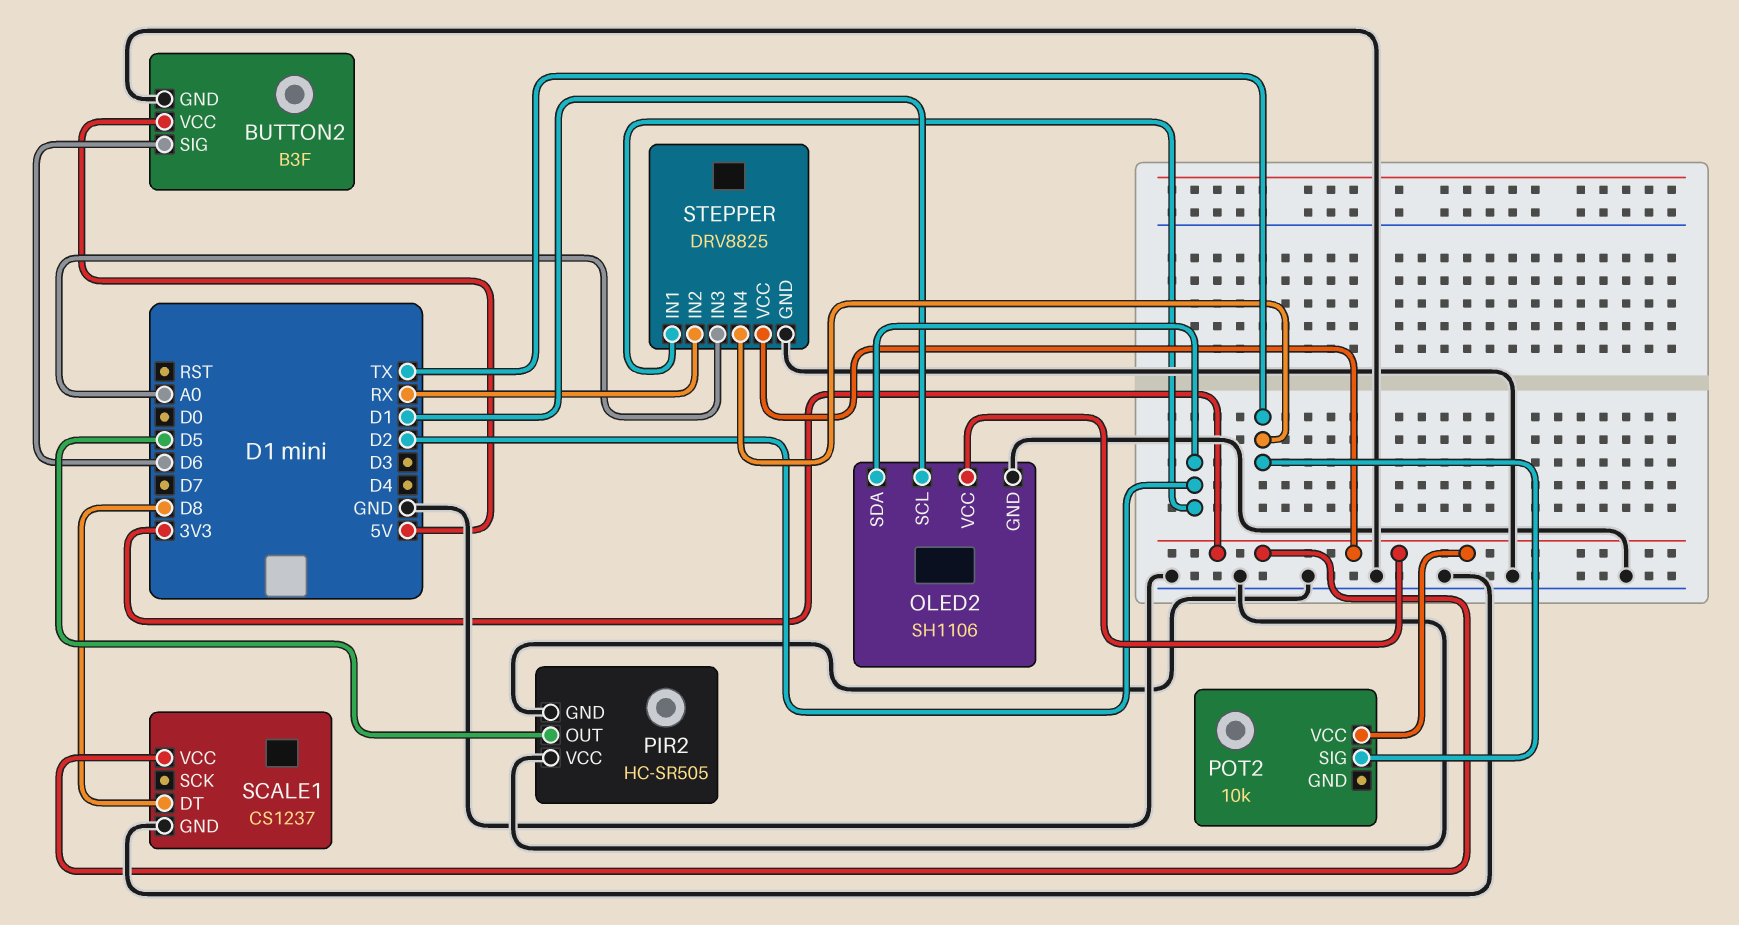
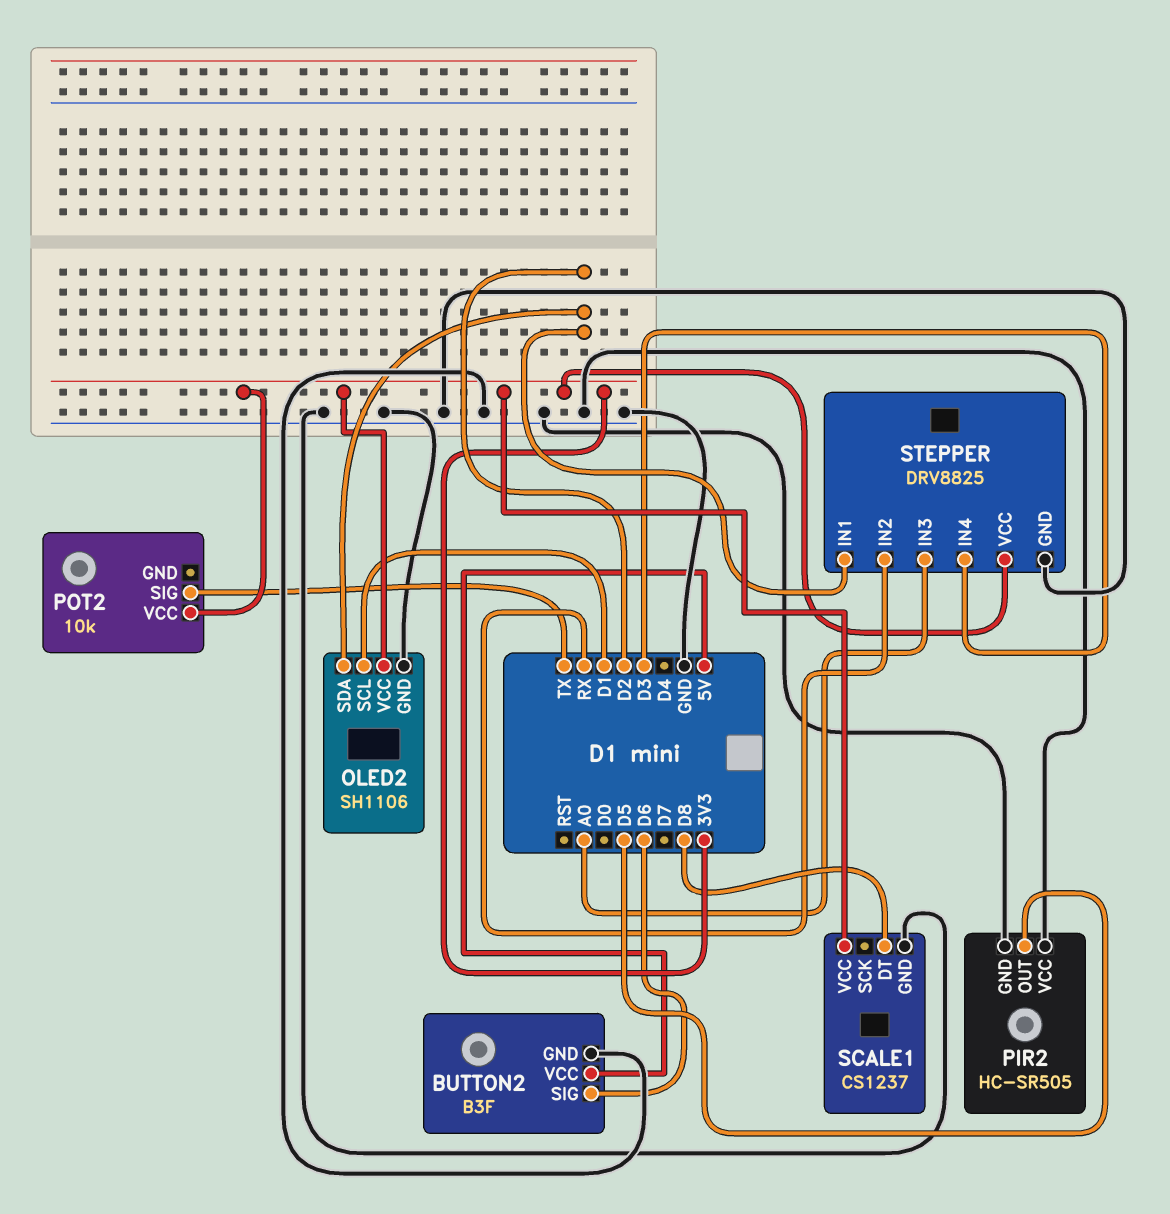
STEPPER pin IN4: TX -> D3

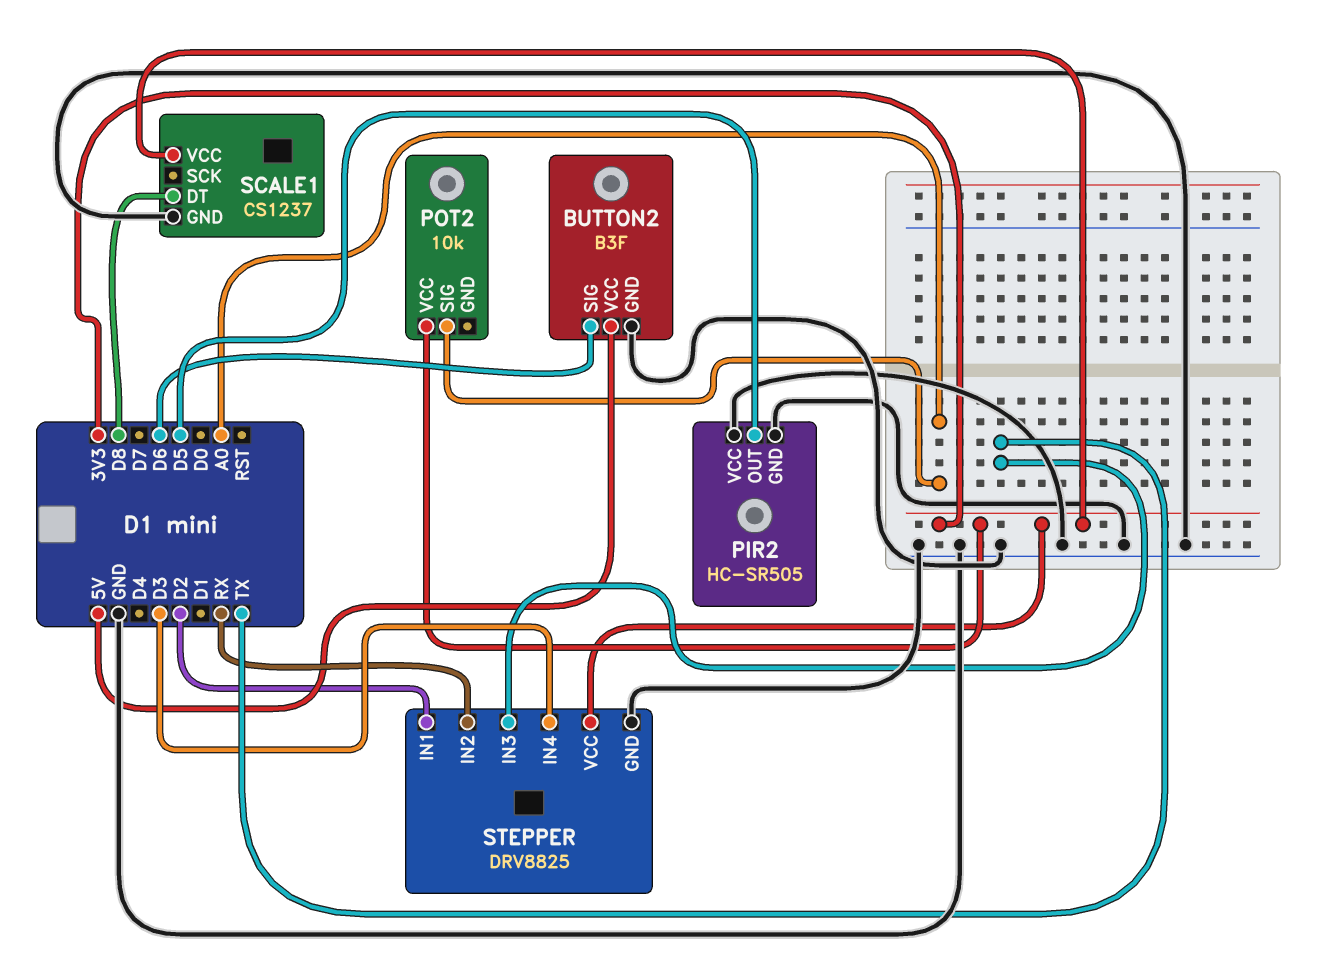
OLED2: SH1106 -> none
OLED2 pin GND: GND -> none
OLED2 pin SCL: D1 -> none
OLED2 pin SDA: D2 -> none
OLED2 pin VCC: 3V3 -> none
POT2 pin SIG: TX -> A0
STEPPER pin IN3: A0 -> TX

